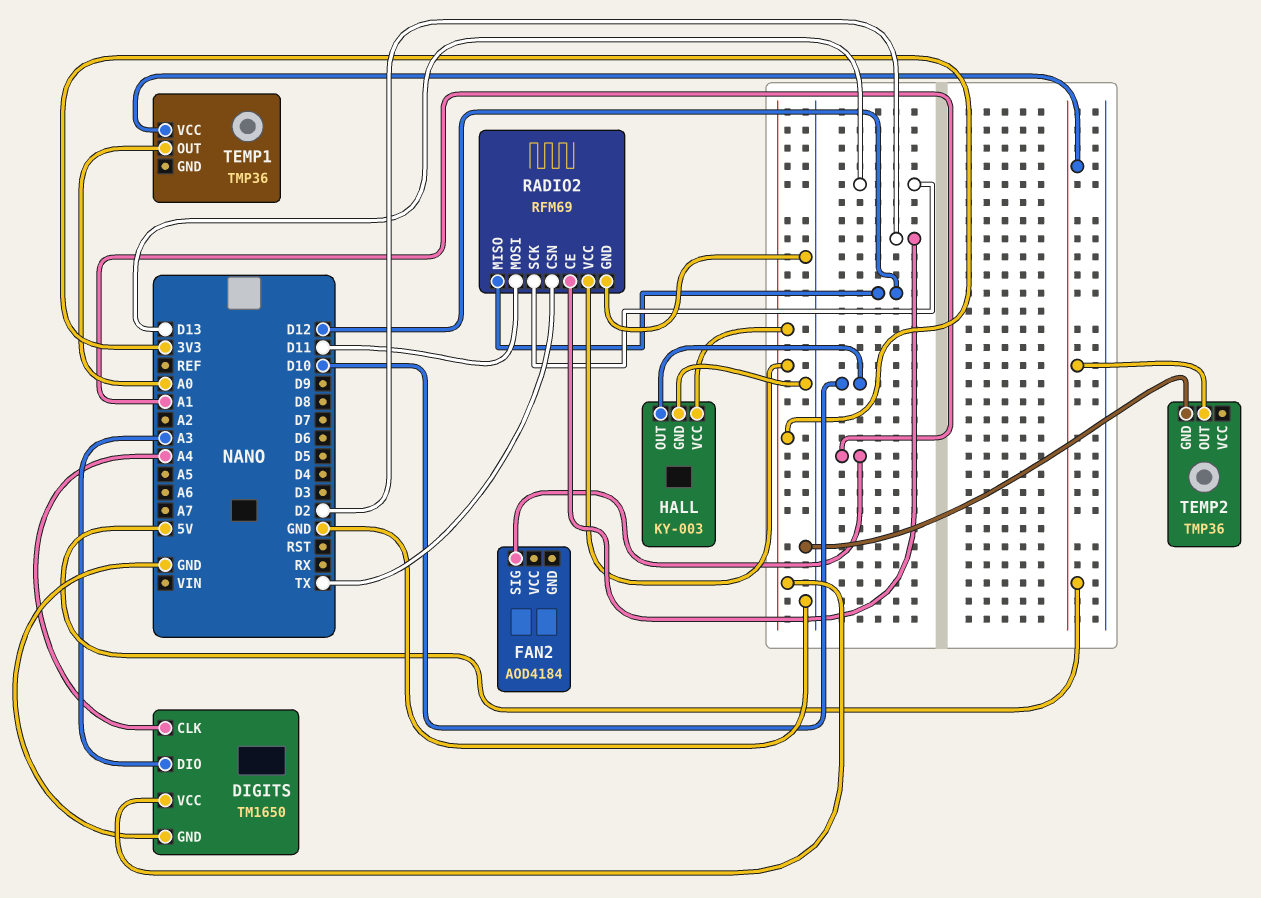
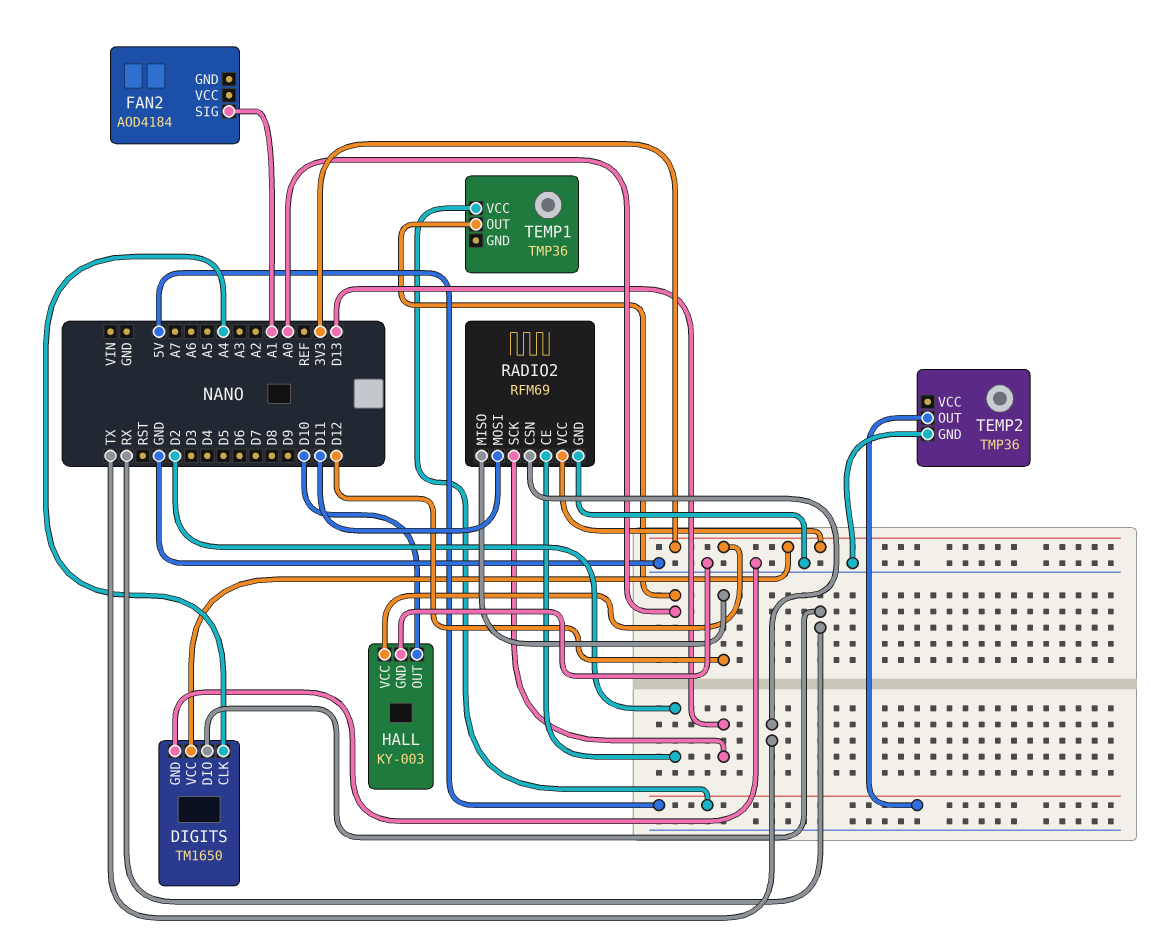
DIGITS pin DIO: A3 -> RX

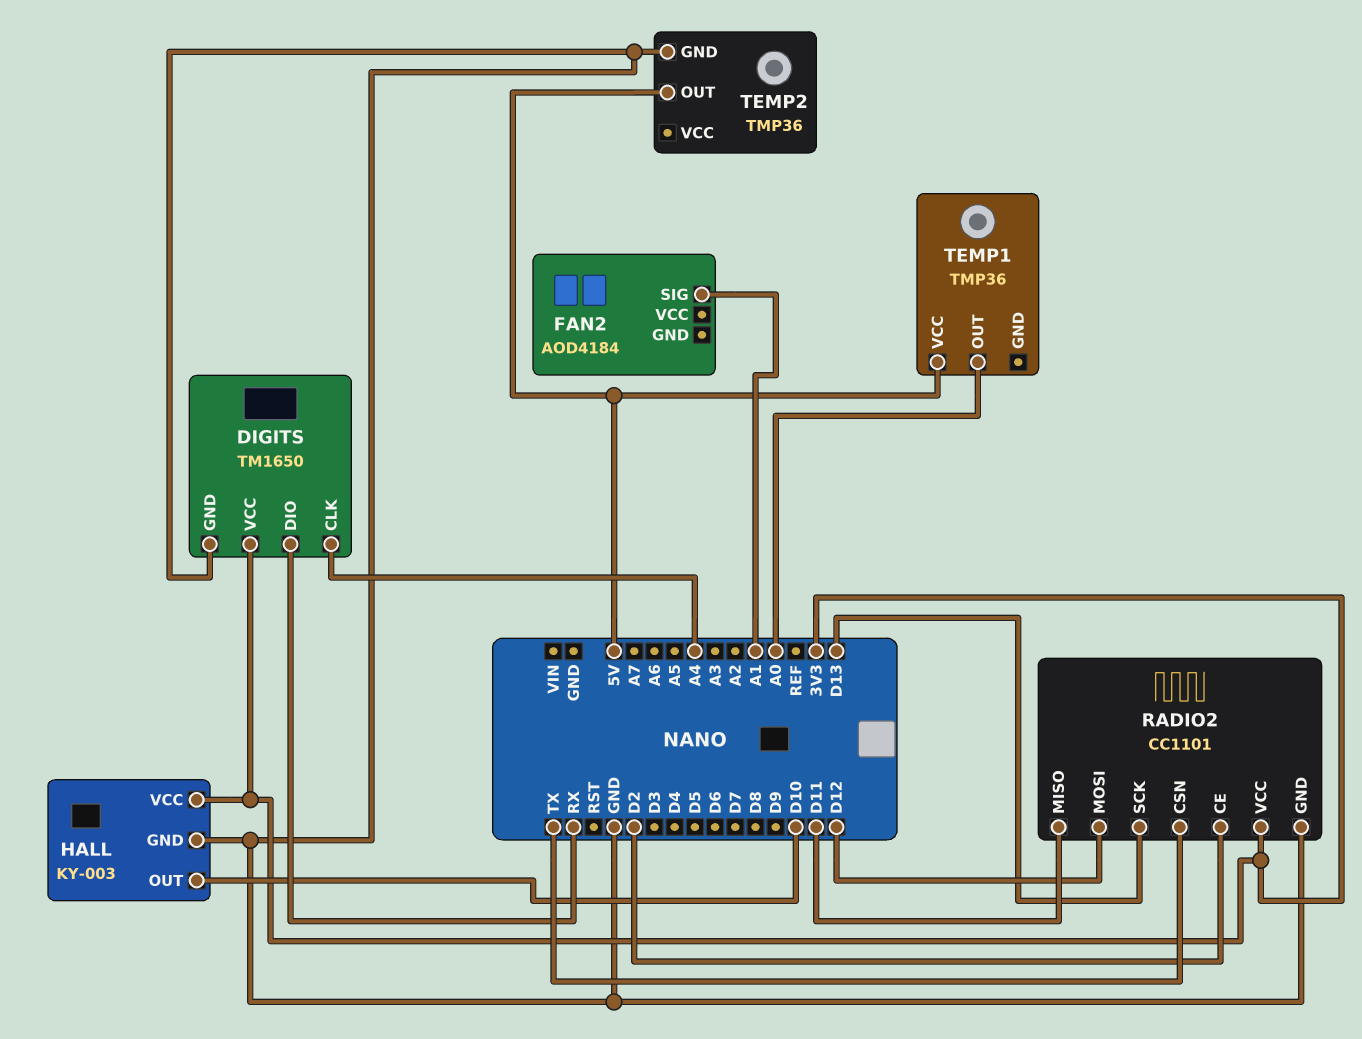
RADIO2: RFM69 -> CC1101
RADIO2 pin MISO: D12 -> D11
RADIO2 pin MOSI: D11 -> D12

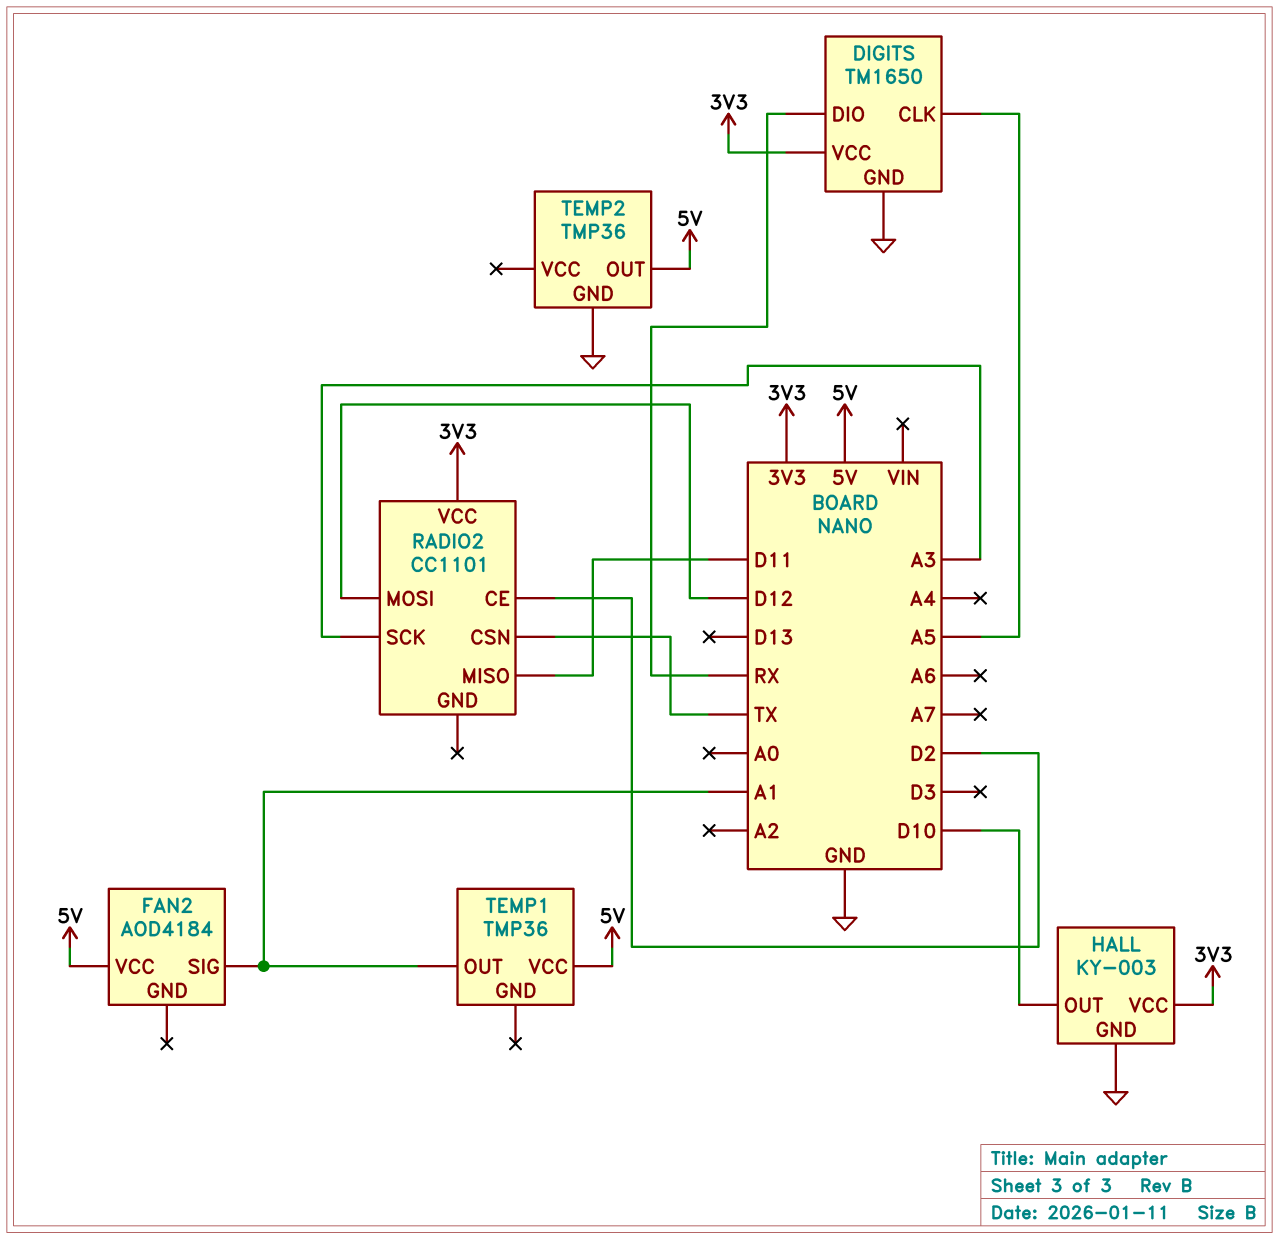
DIGITS pin CLK: A4 -> A5
FAN2 pin VCC: none -> 5V
RADIO2 pin GND: GND -> none
RADIO2 pin SCK: D13 -> A3
TEMP1 pin OUT: A0 -> A1

